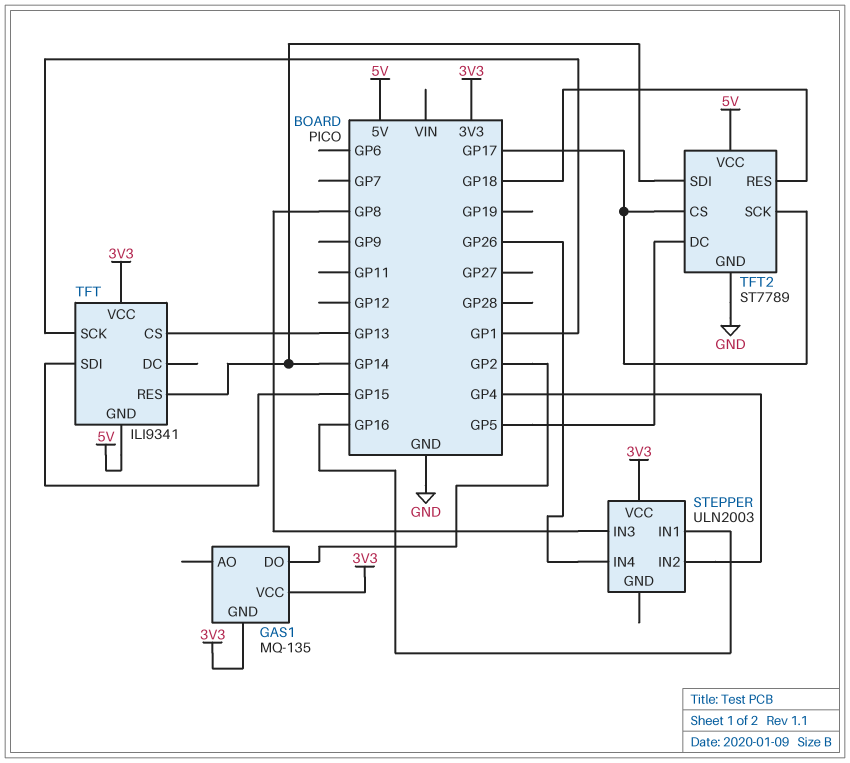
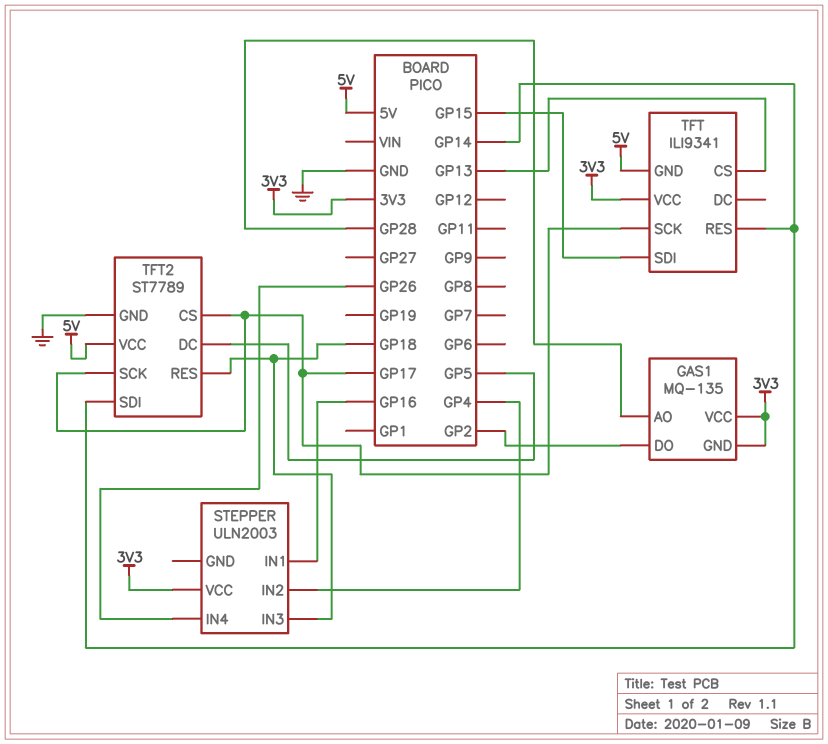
GAS1 pin AO: none -> GP28
STEPPER pin IN3: GP8 -> GP18
TFT pin SCK: GP1 -> GP17

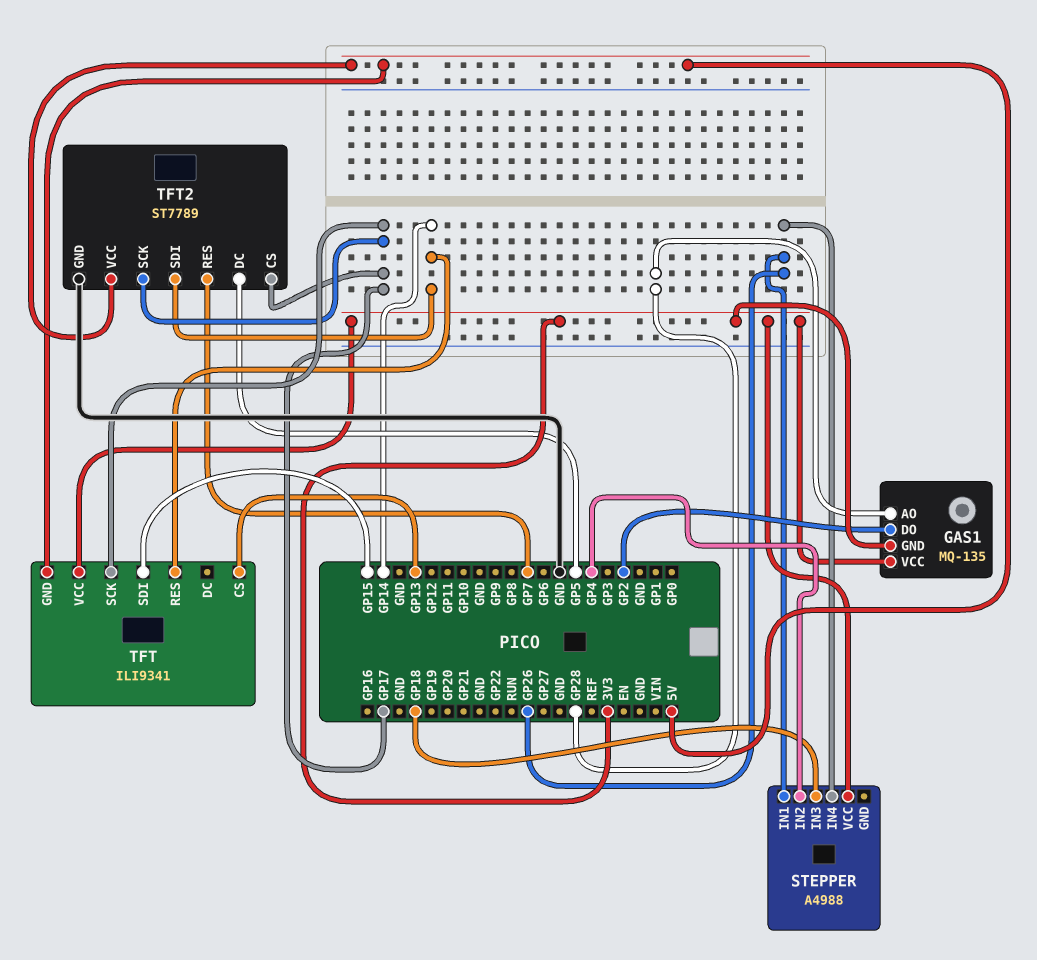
STEPPER: ULN2003 -> A4988
STEPPER pin IN1: GP16 -> GP26
TFT2 pin RES: GP18 -> GP7

